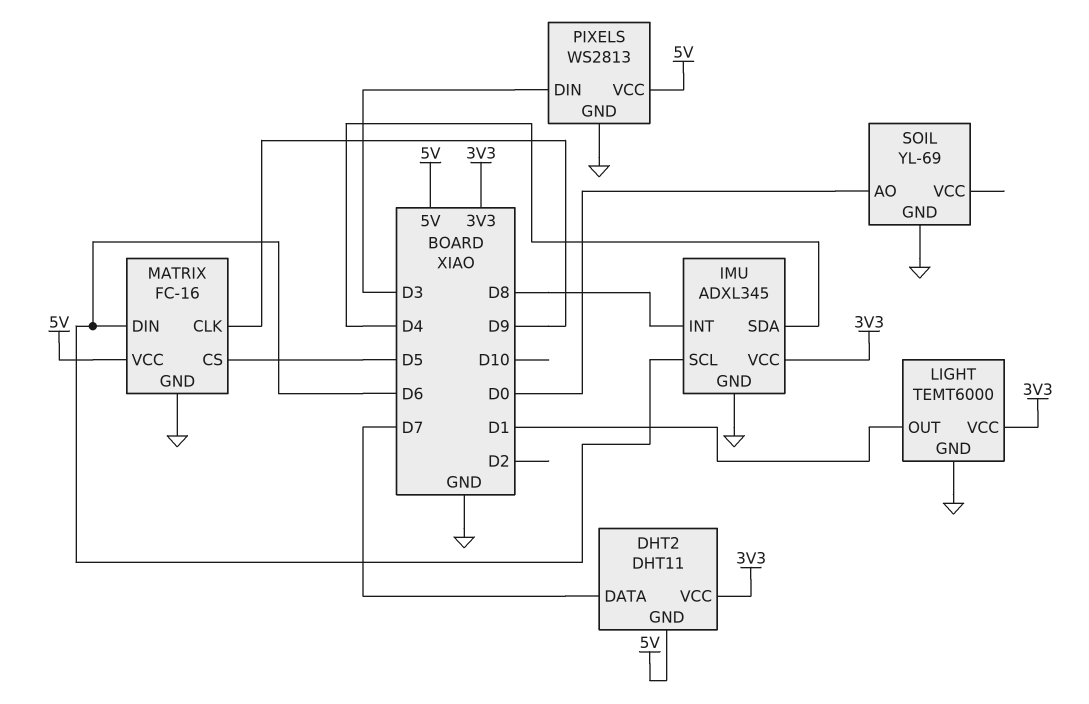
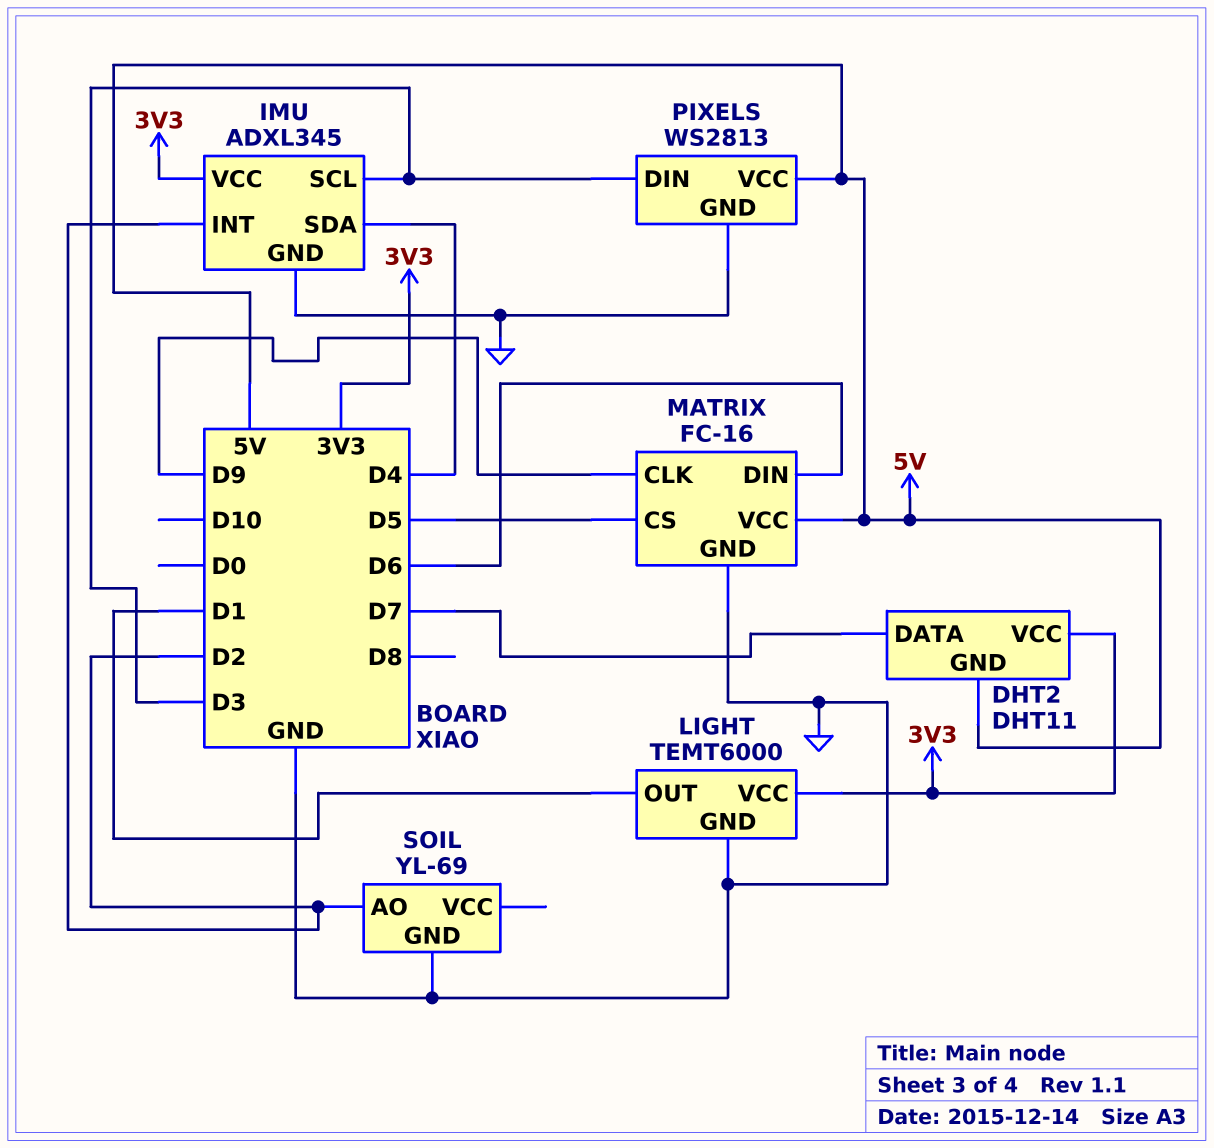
IMU pin INT: D8 -> D2
IMU pin SCL: D6 -> D3
SOIL pin AO: D0 -> D2

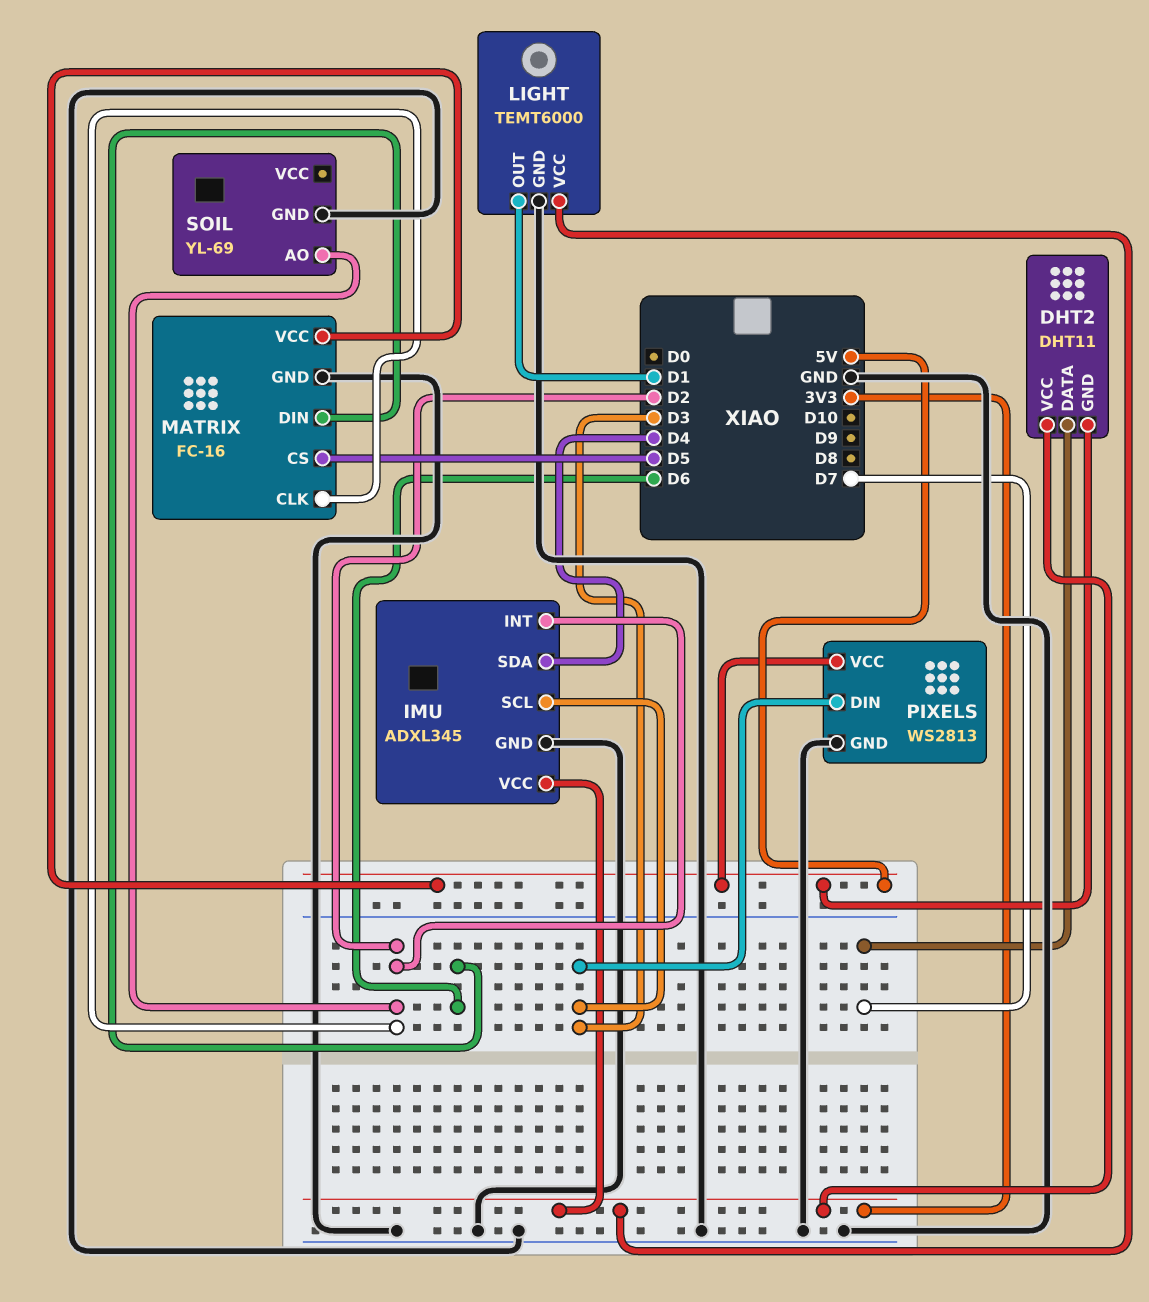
MATRIX pin CLK: D9 -> D2

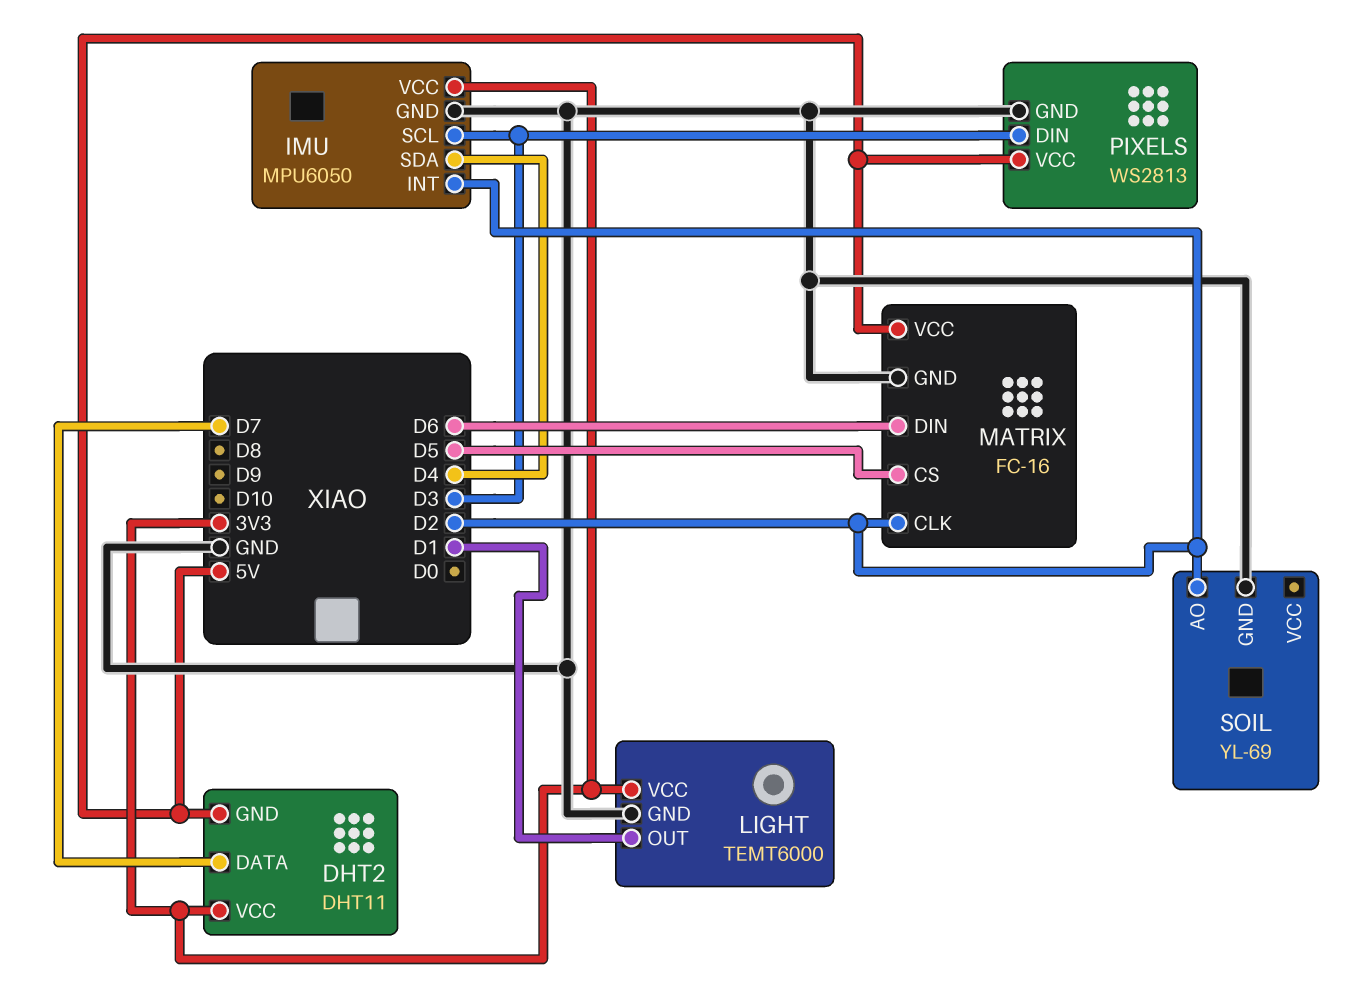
IMU: ADXL345 -> MPU6050

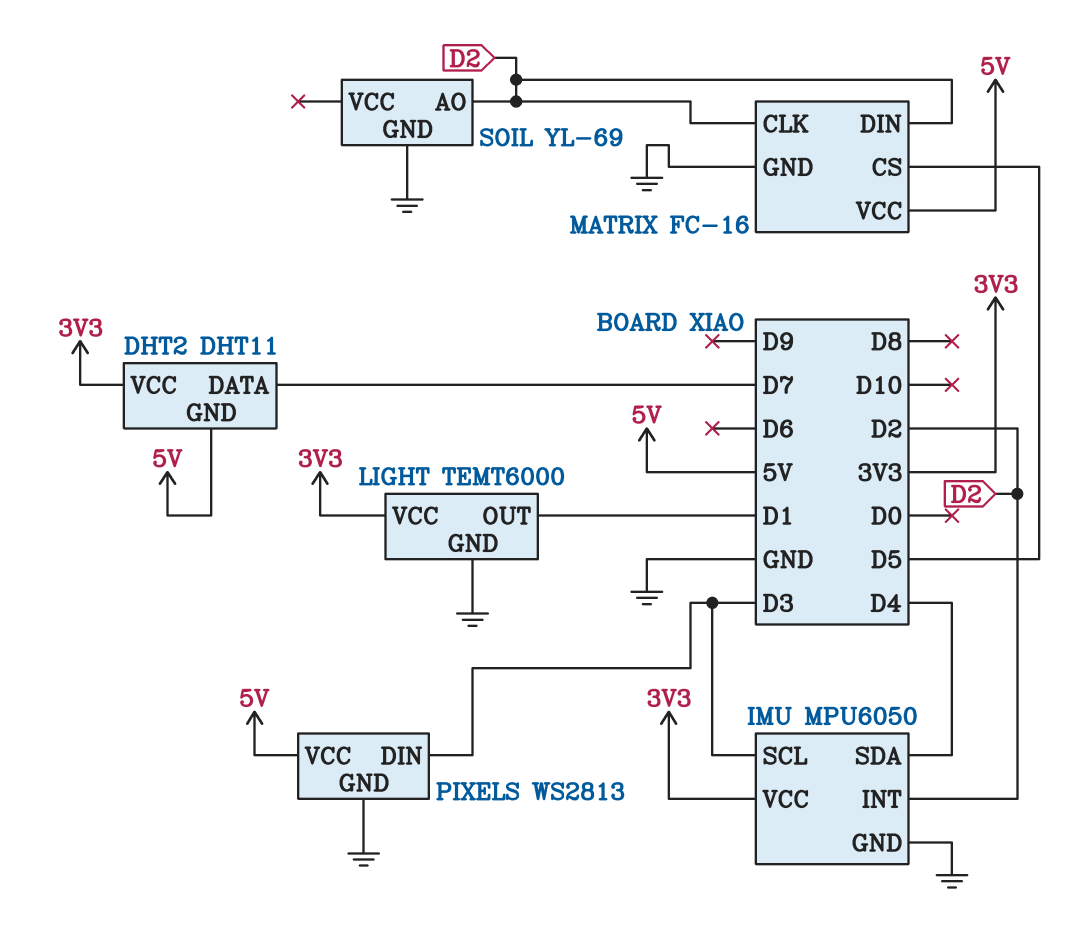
MATRIX pin DIN: D6 -> D2

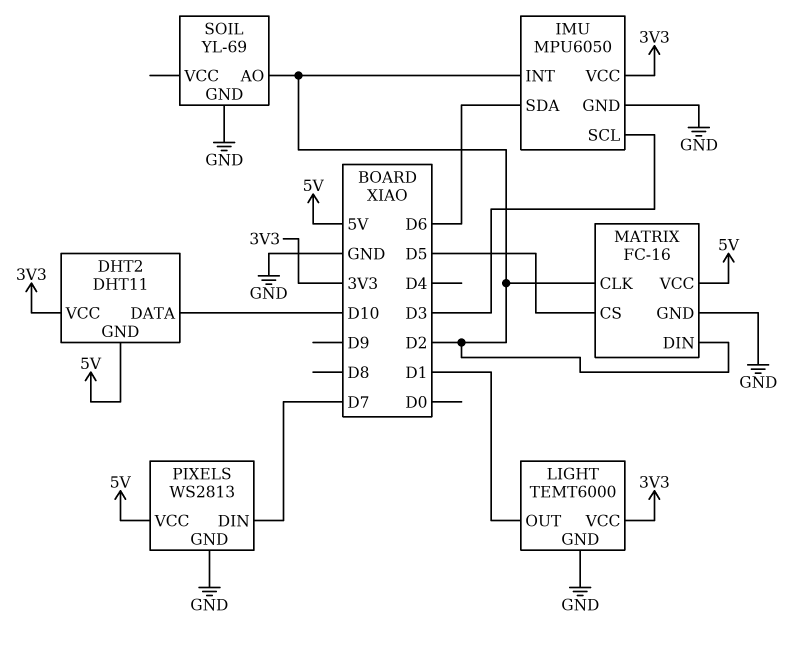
DHT2 pin DATA: D7 -> D10
IMU pin SDA: D4 -> D6
PIXELS pin DIN: D3 -> D7

